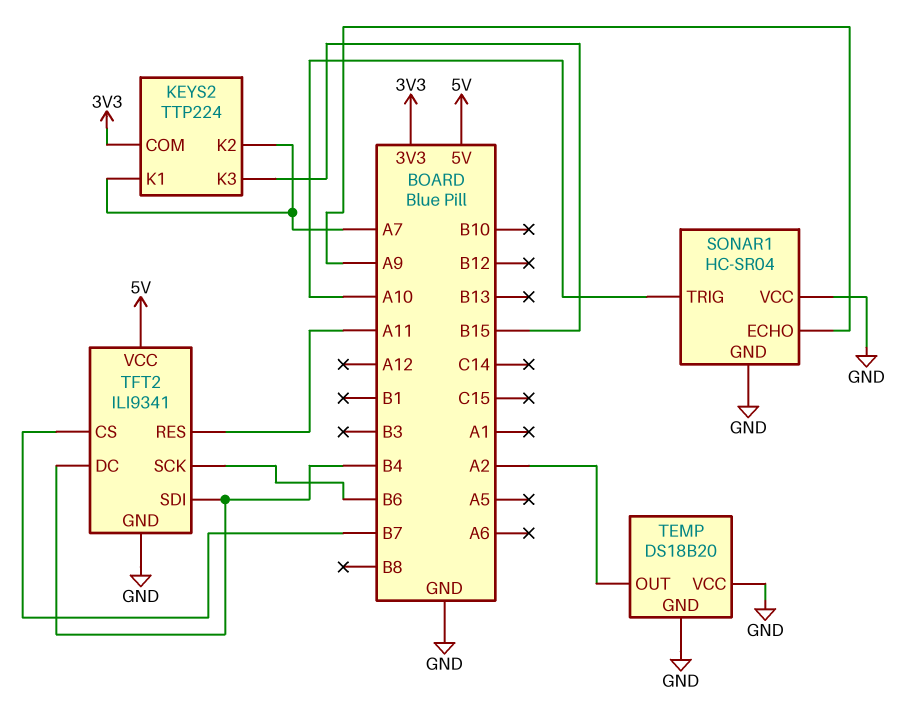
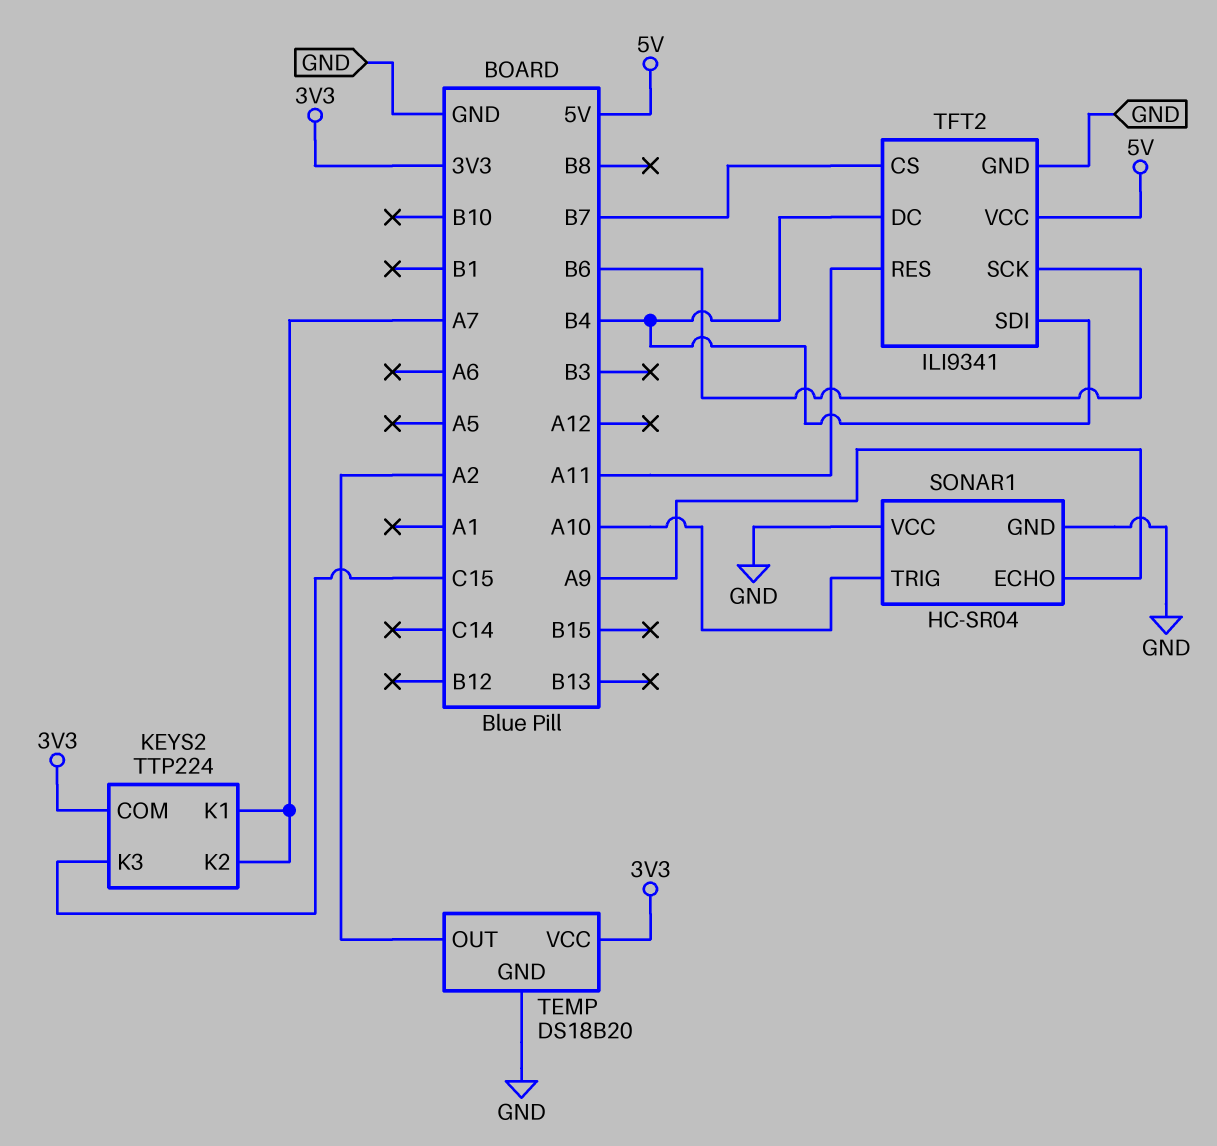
KEYS2 pin K3: B15 -> C15
TEMP pin VCC: GND -> 3V3

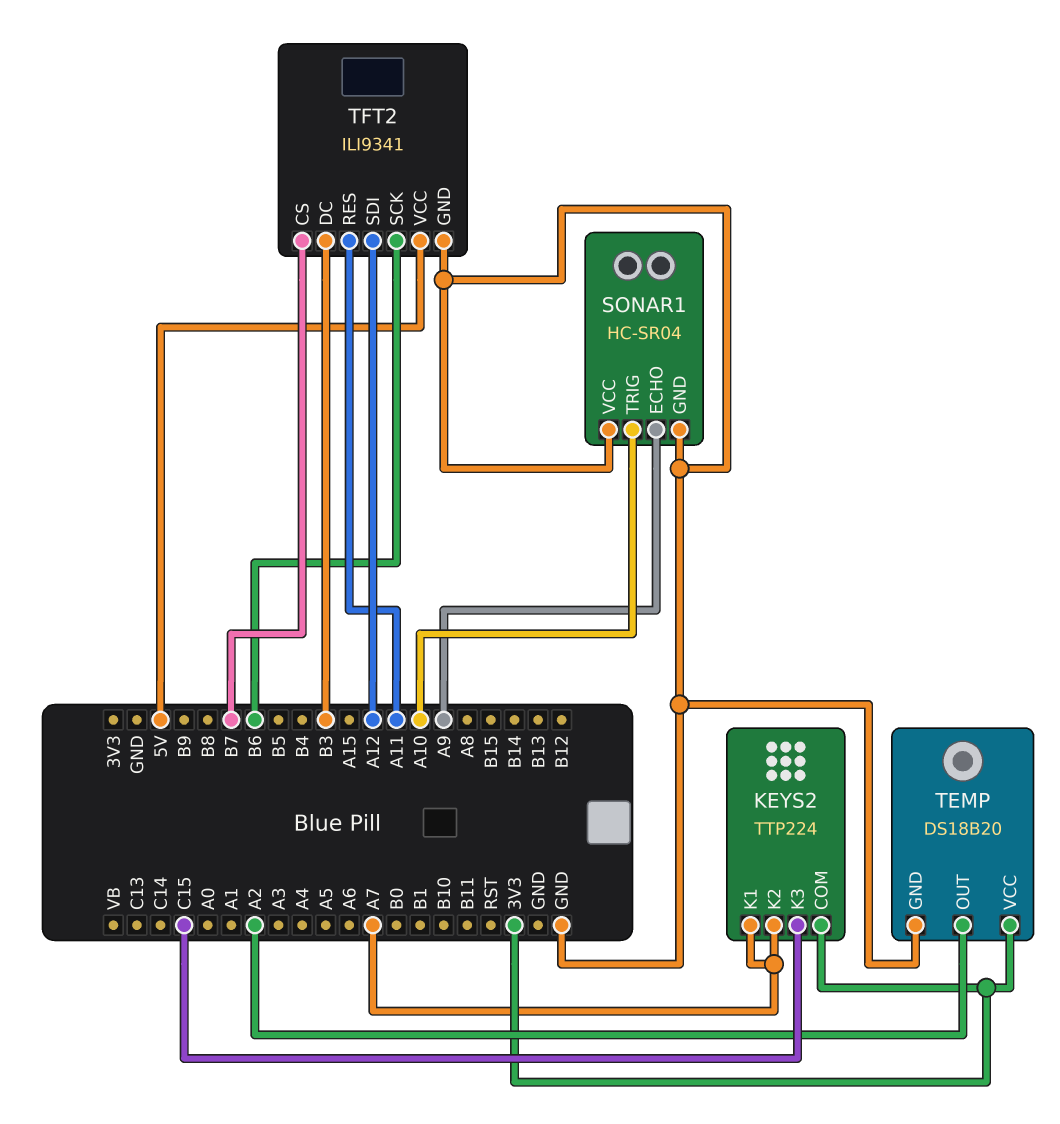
TFT2 pin DC: B4 -> B3
TFT2 pin SDI: B4 -> A12

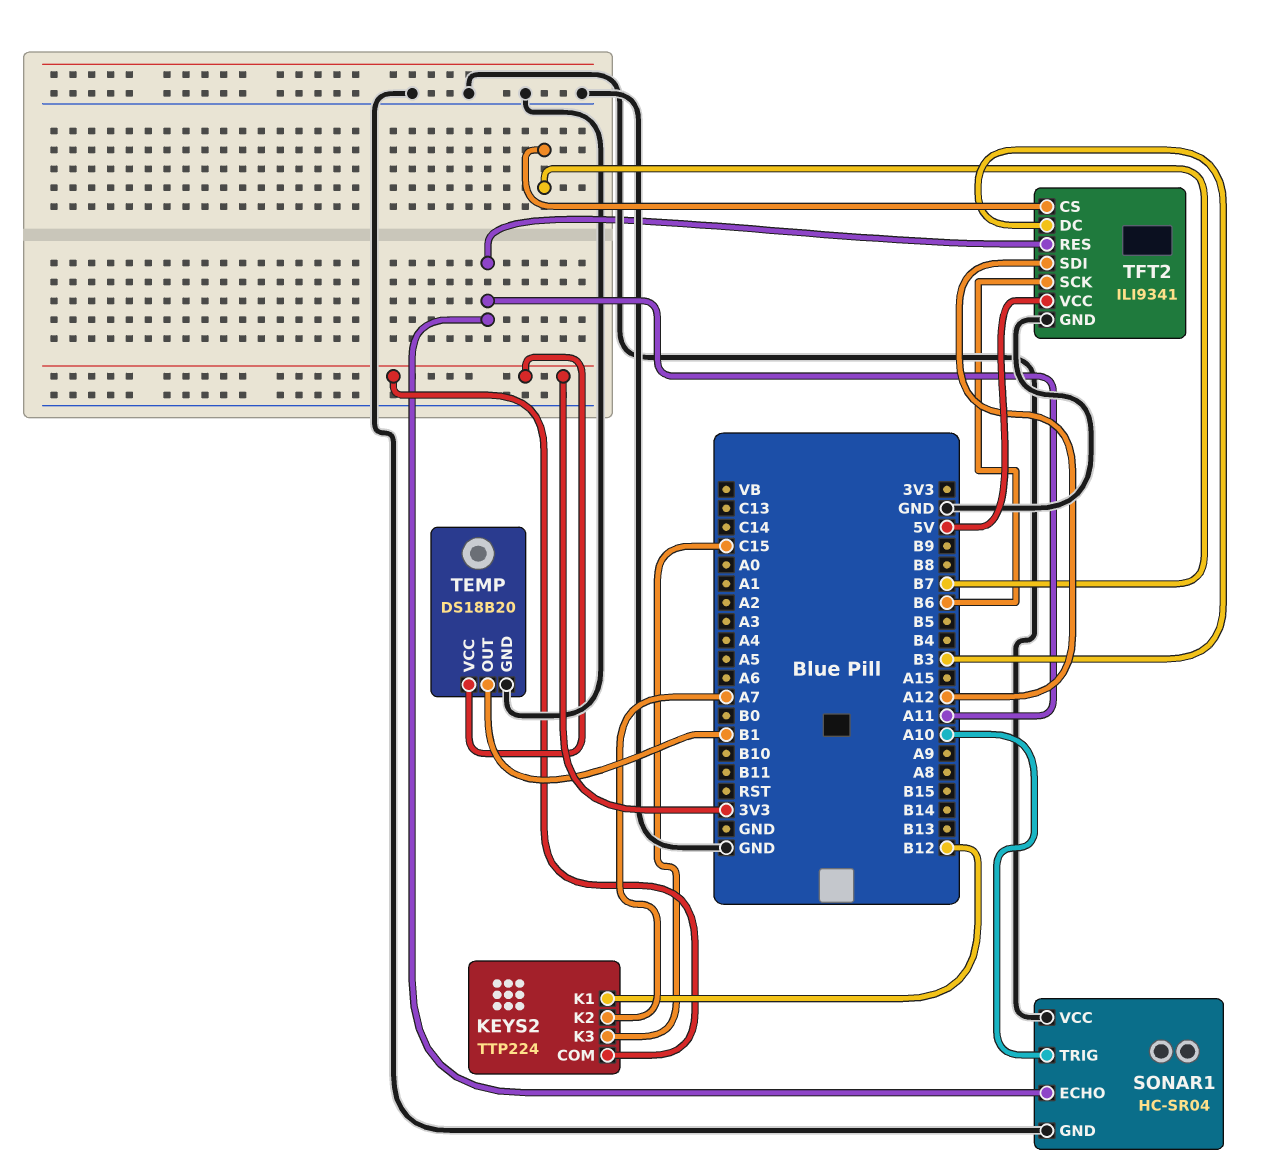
KEYS2 pin K1: A7 -> B12
SONAR1 pin ECHO: A9 -> A11
TEMP pin OUT: A2 -> B1

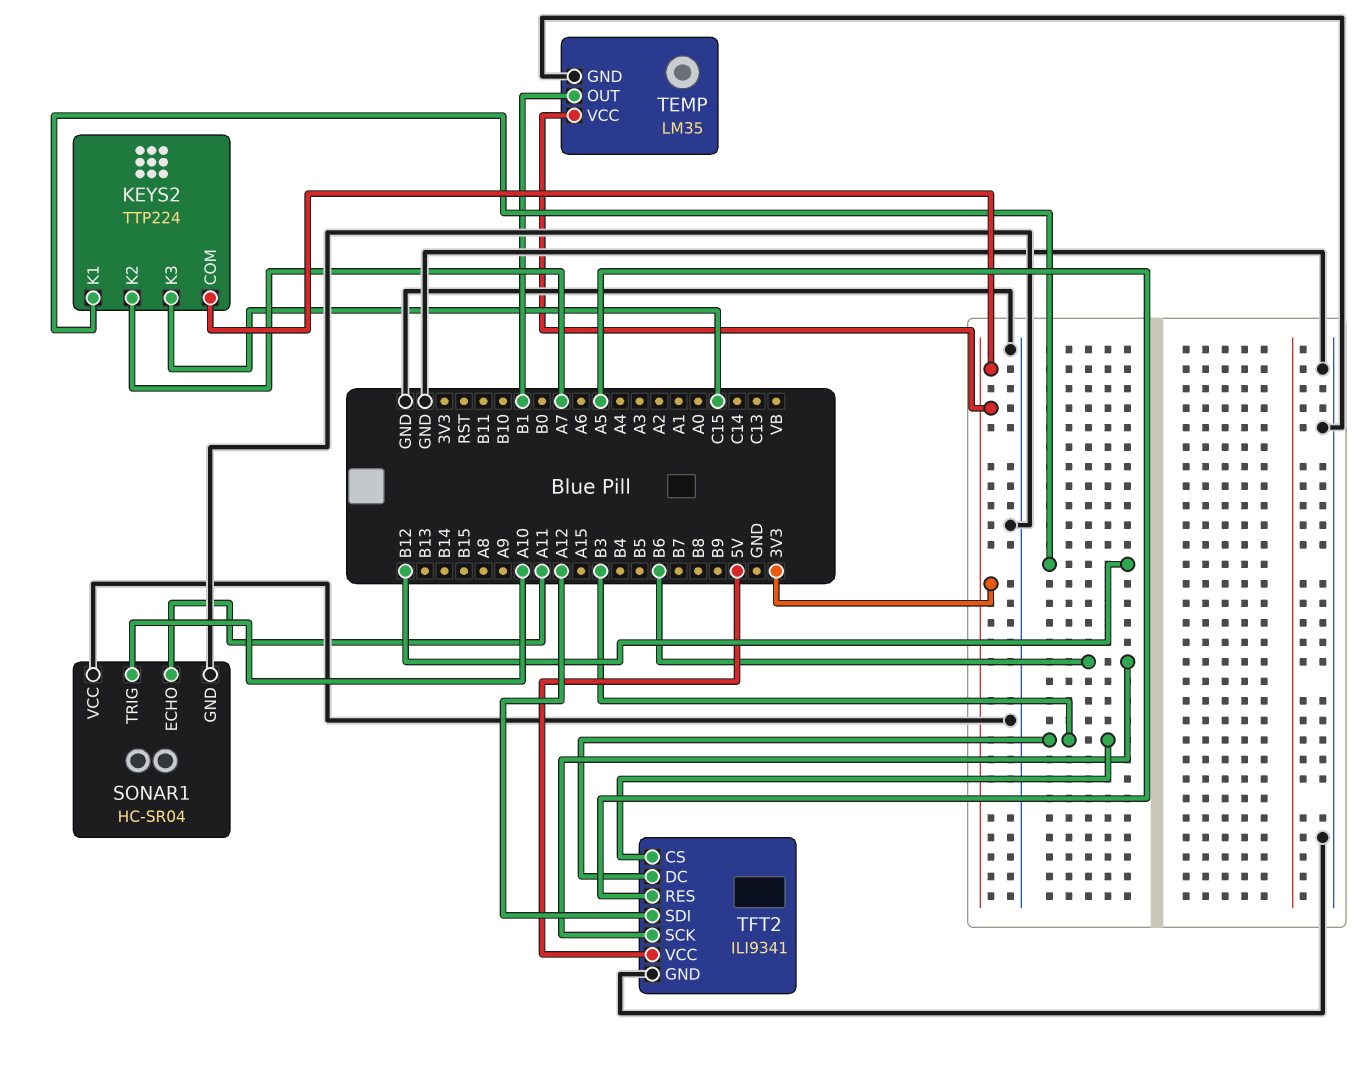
TEMP: DS18B20 -> LM35
TFT2 pin CS: B7 -> B3
TFT2 pin RES: A11 -> A5

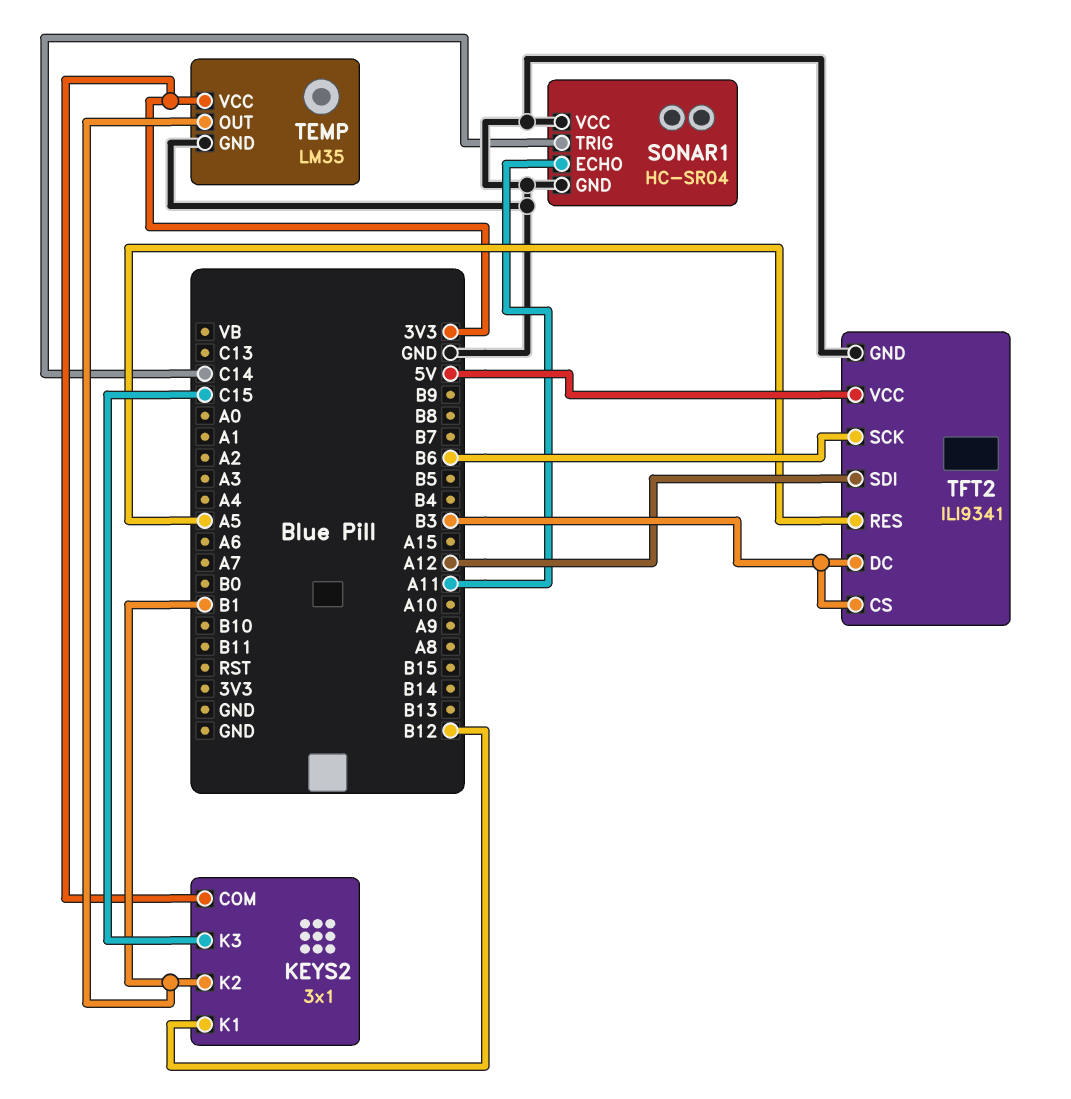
KEYS2: TTP224 -> 3x1
KEYS2 pin K2: A7 -> B1
SONAR1 pin TRIG: A10 -> C14

